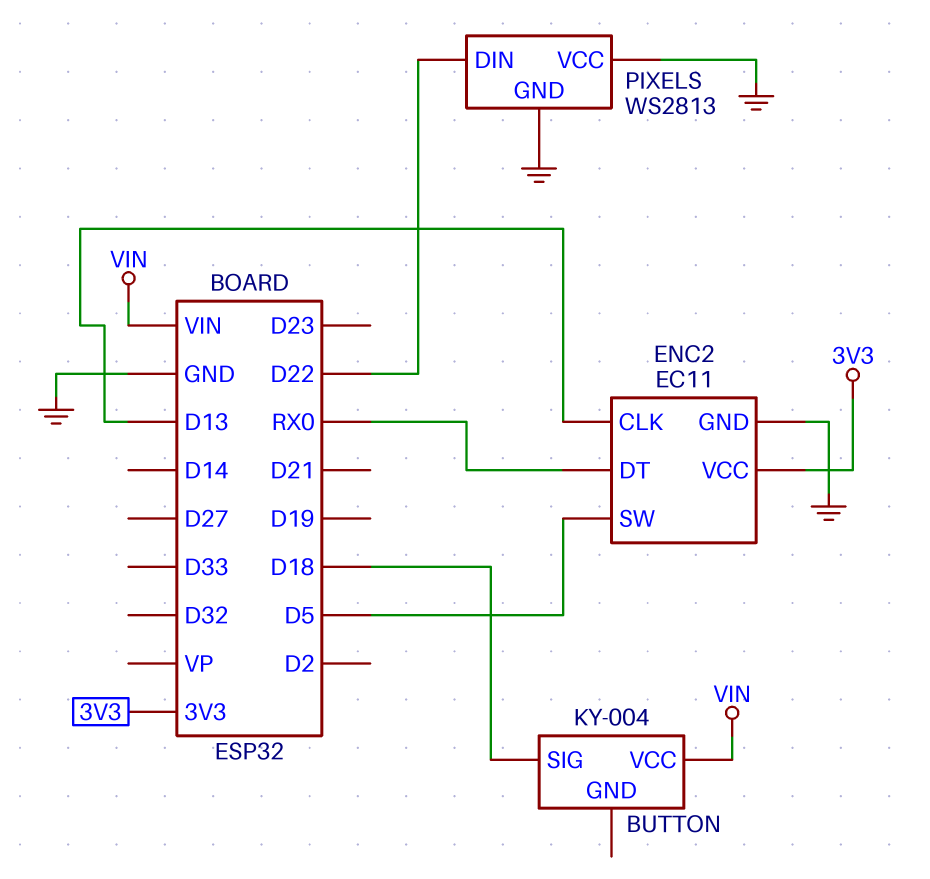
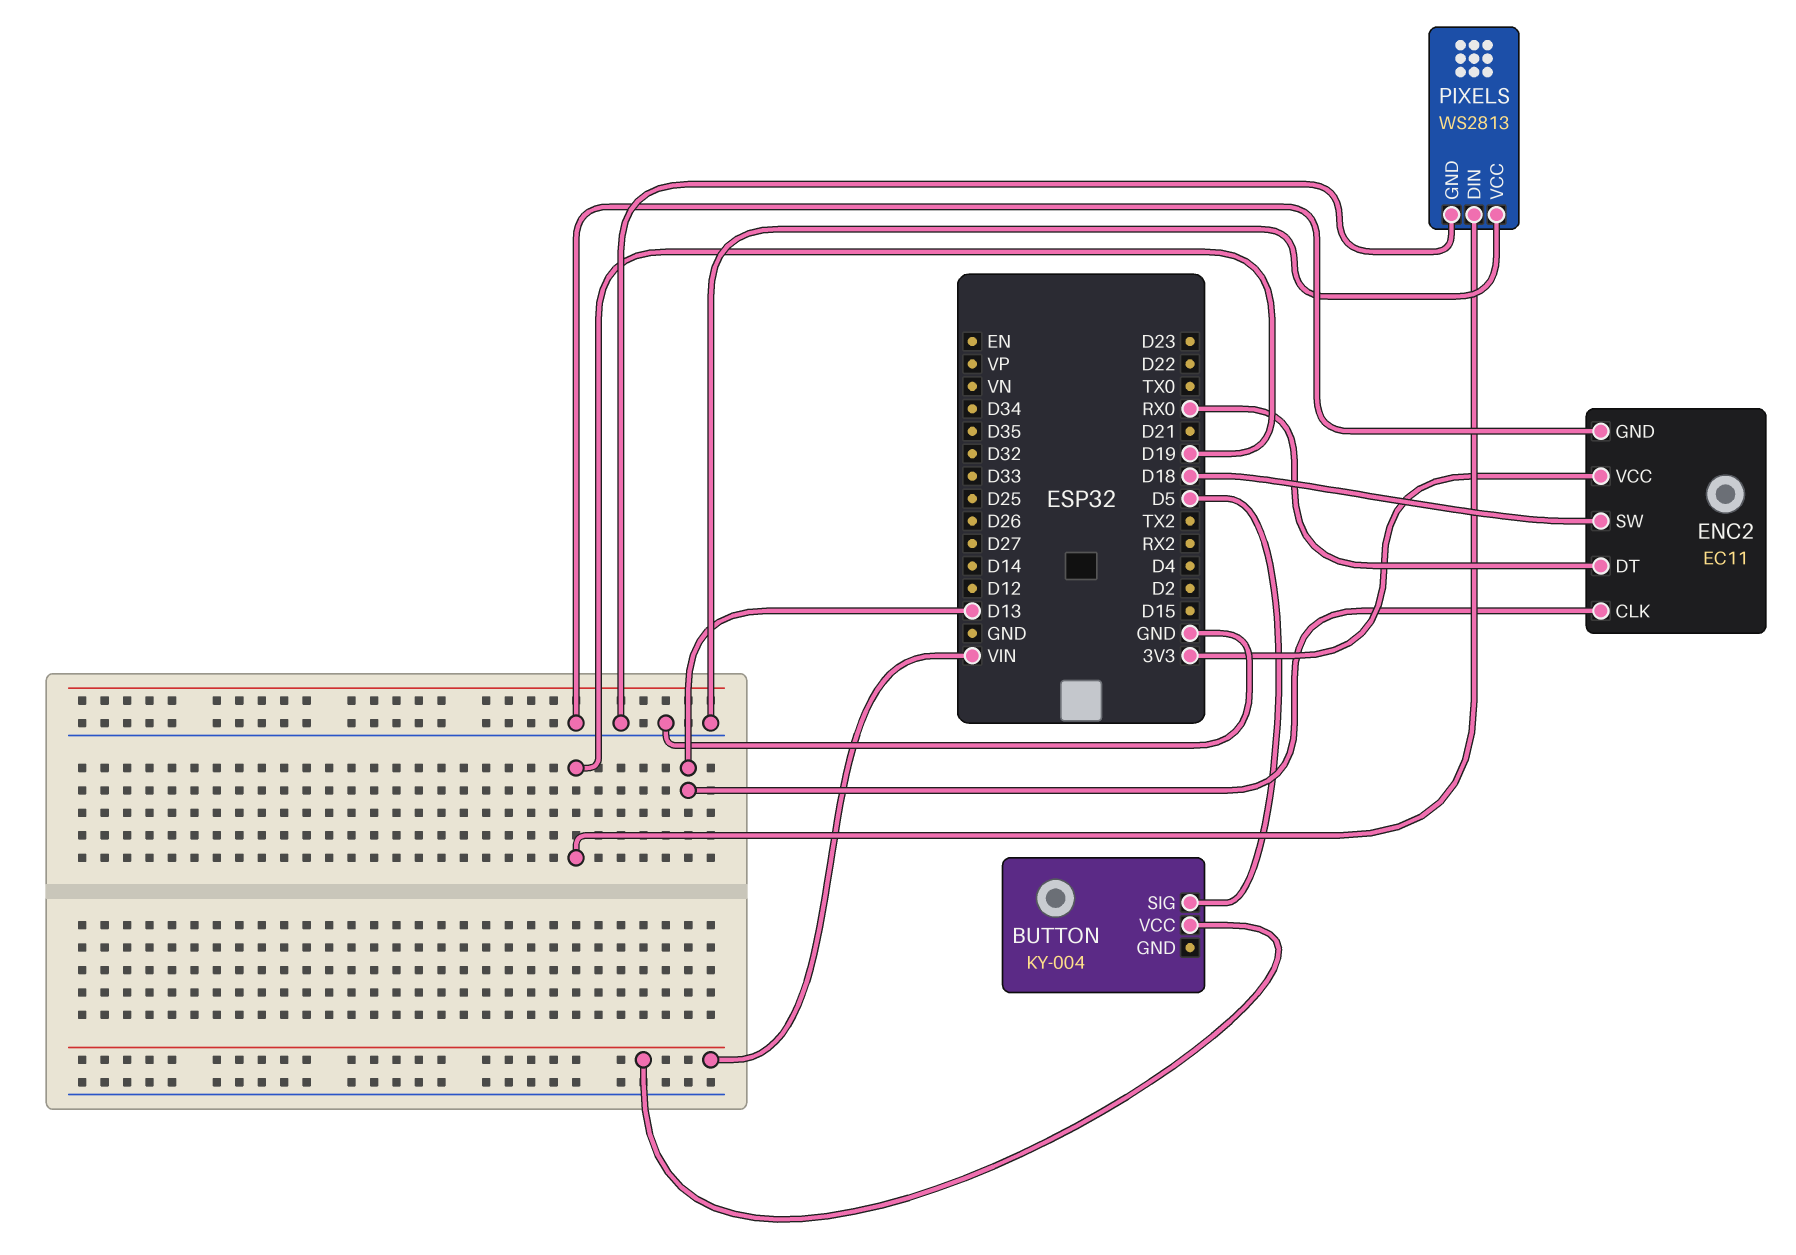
BUTTON pin SIG: D18 -> D5
ENC2 pin SW: D5 -> D18
PIXELS pin DIN: D22 -> D19

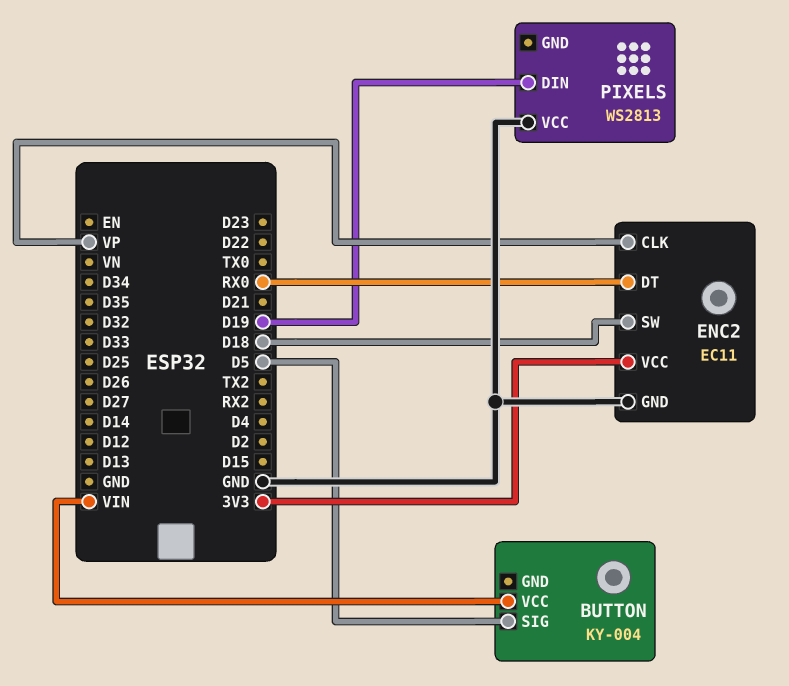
ENC2 pin CLK: D13 -> VP
PIXELS pin GND: GND -> none

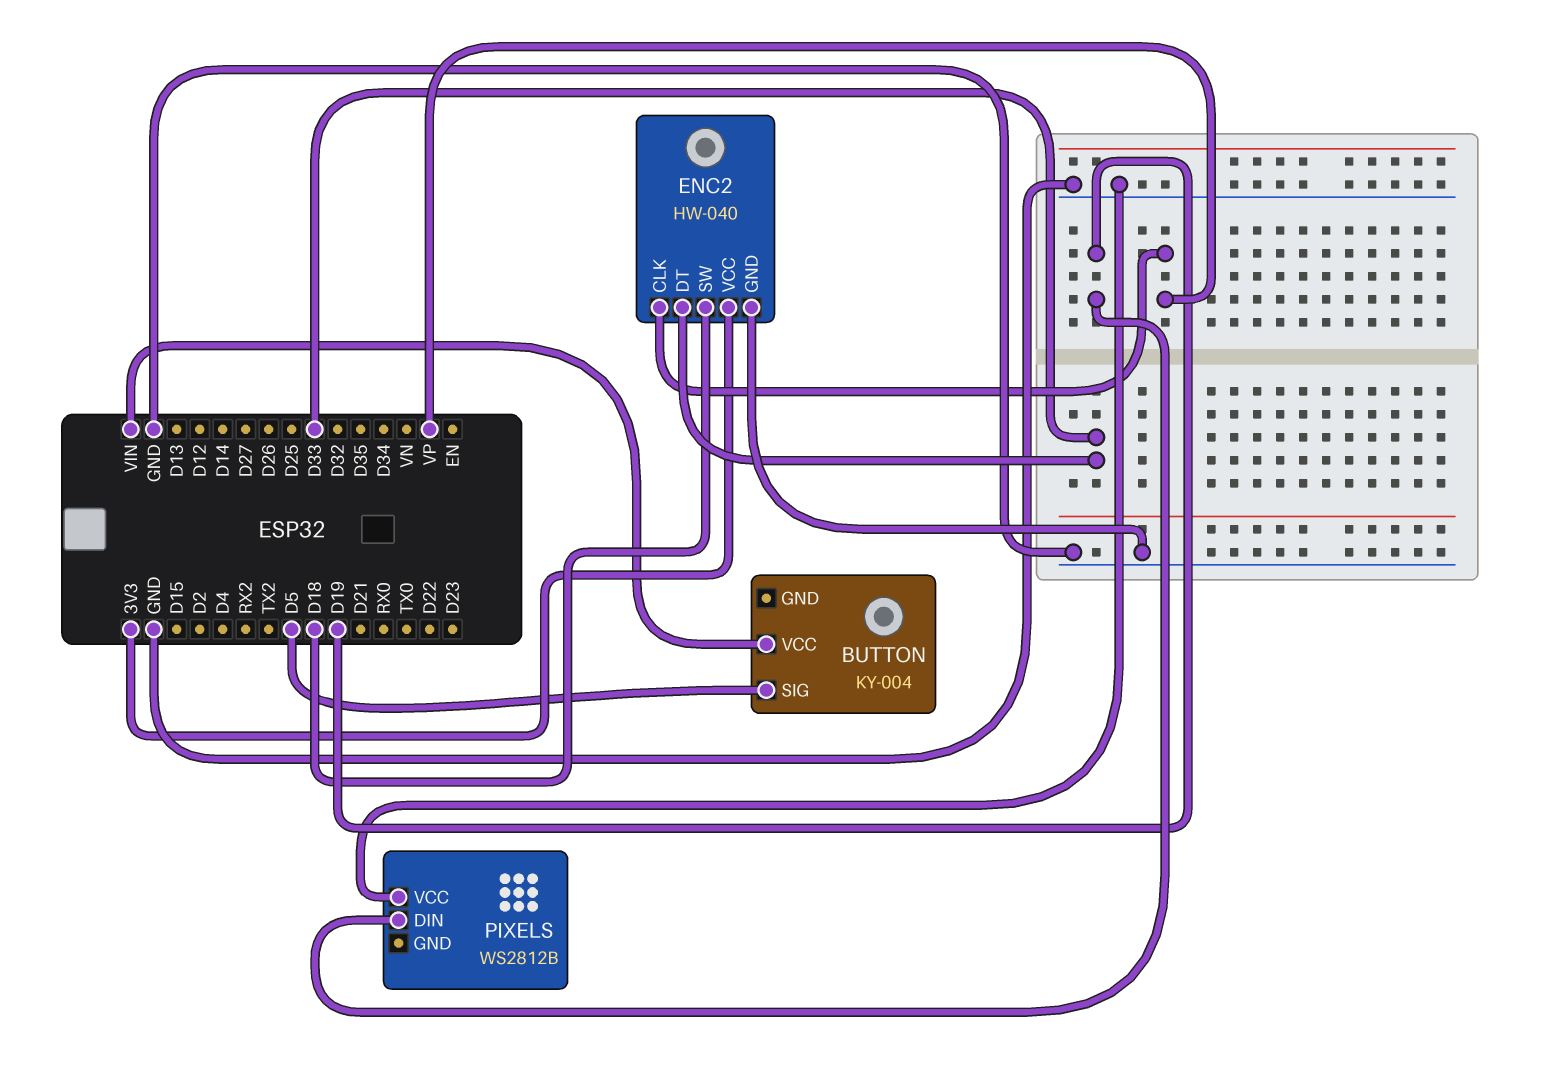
ENC2: EC11 -> HW-040
ENC2 pin DT: RX0 -> D33
PIXELS: WS2813 -> WS2812B

